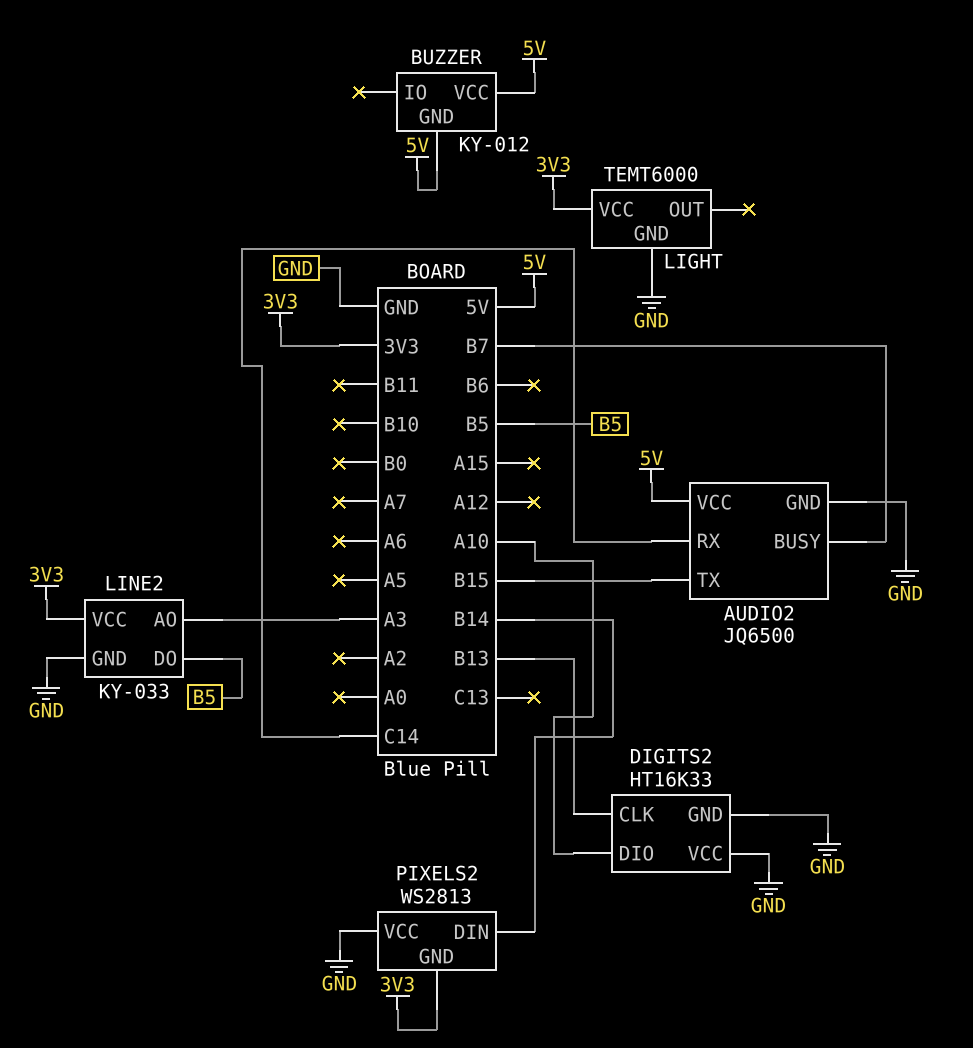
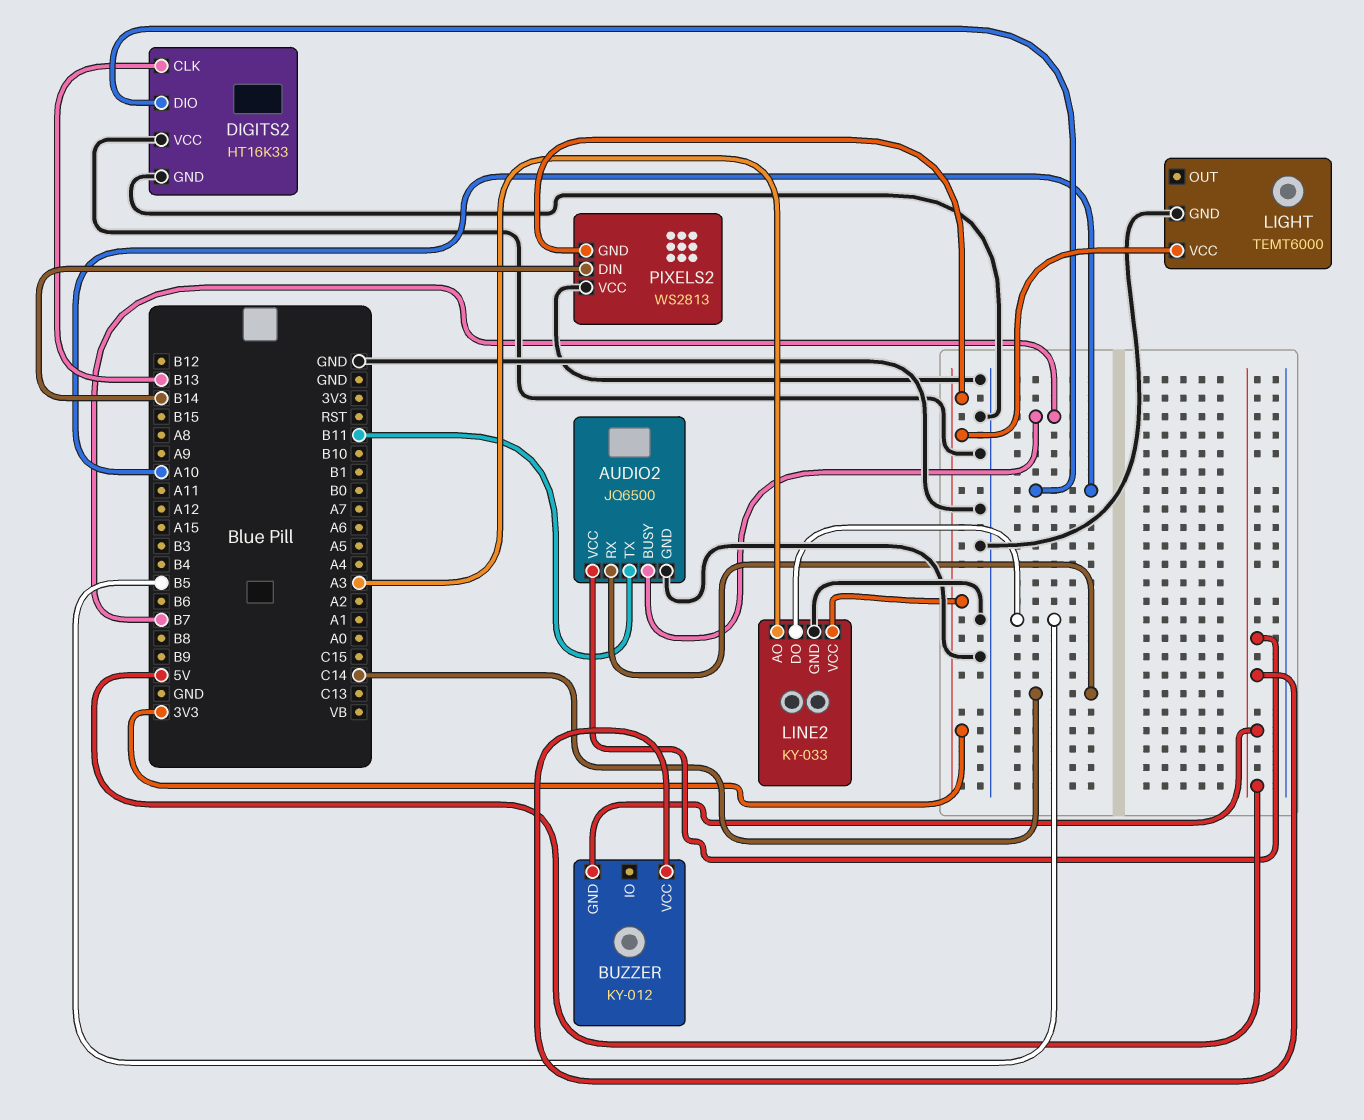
AUDIO2 pin TX: B15 -> B11

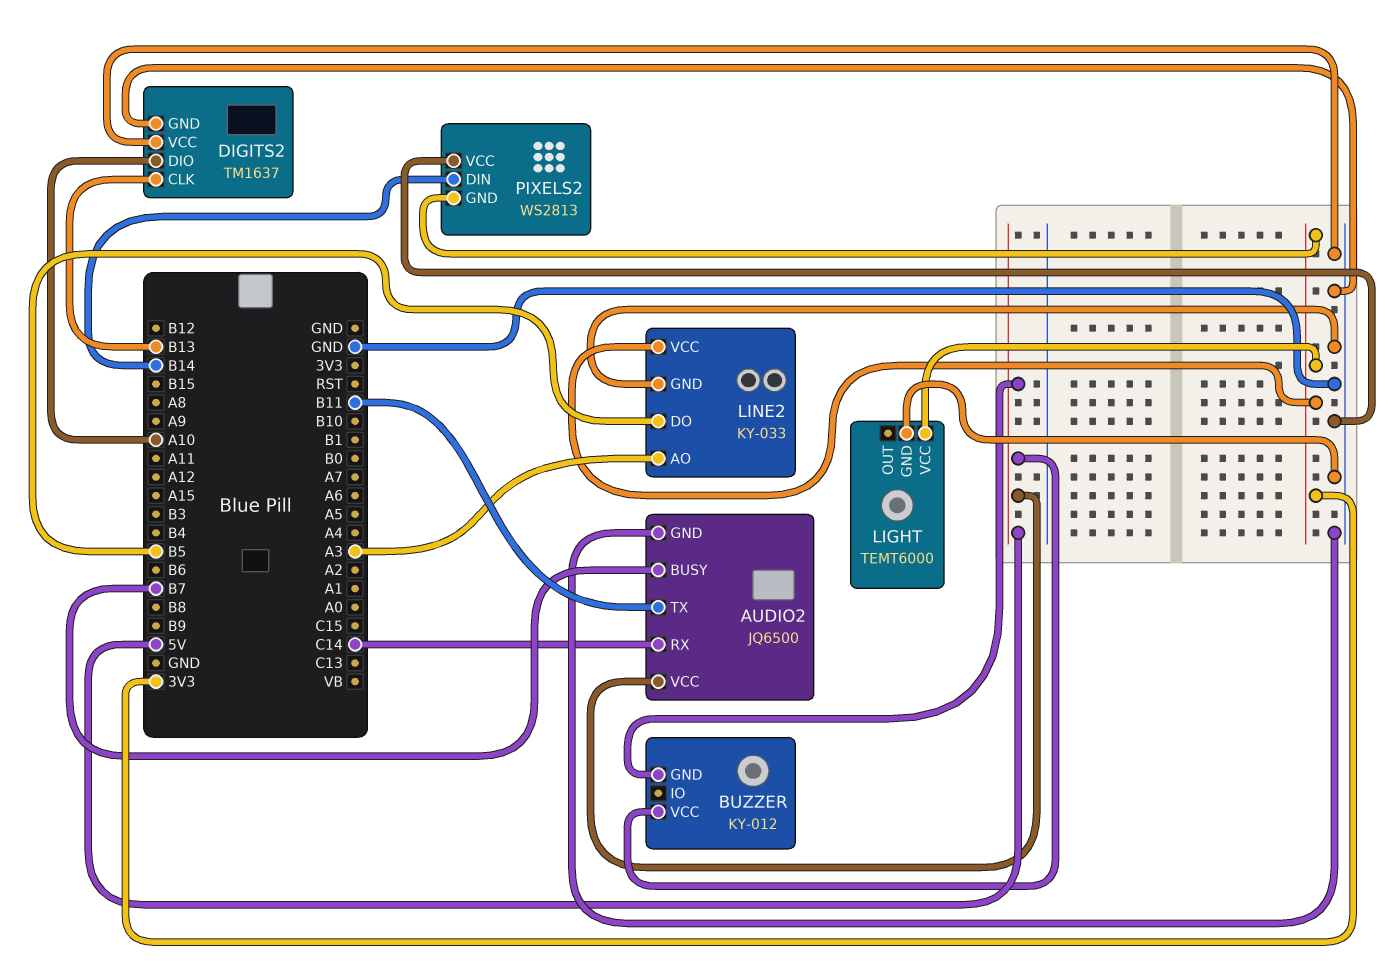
DIGITS2: HT16K33 -> TM1637

